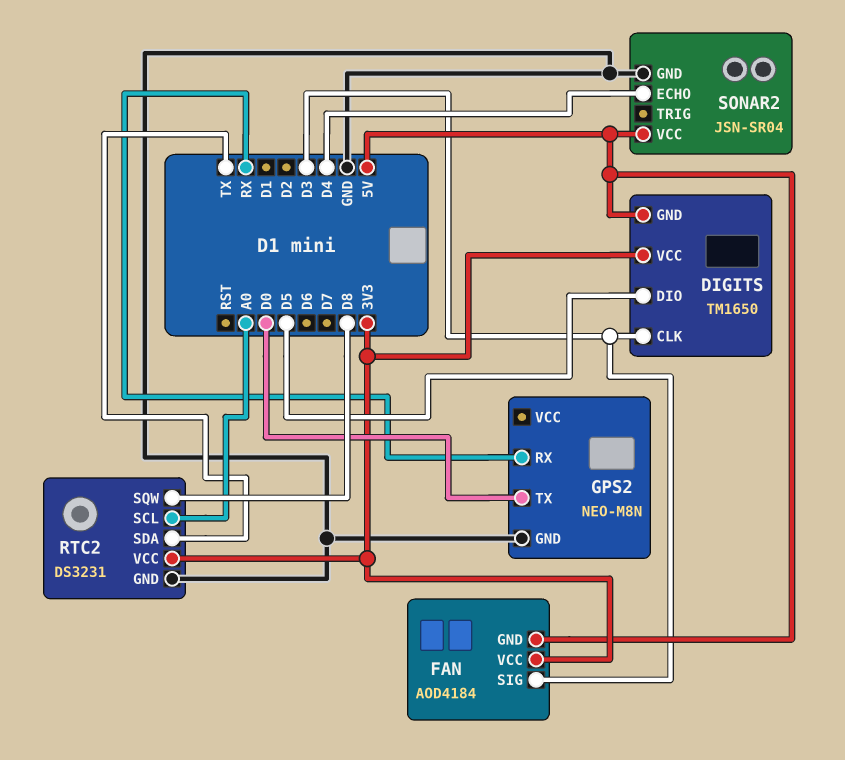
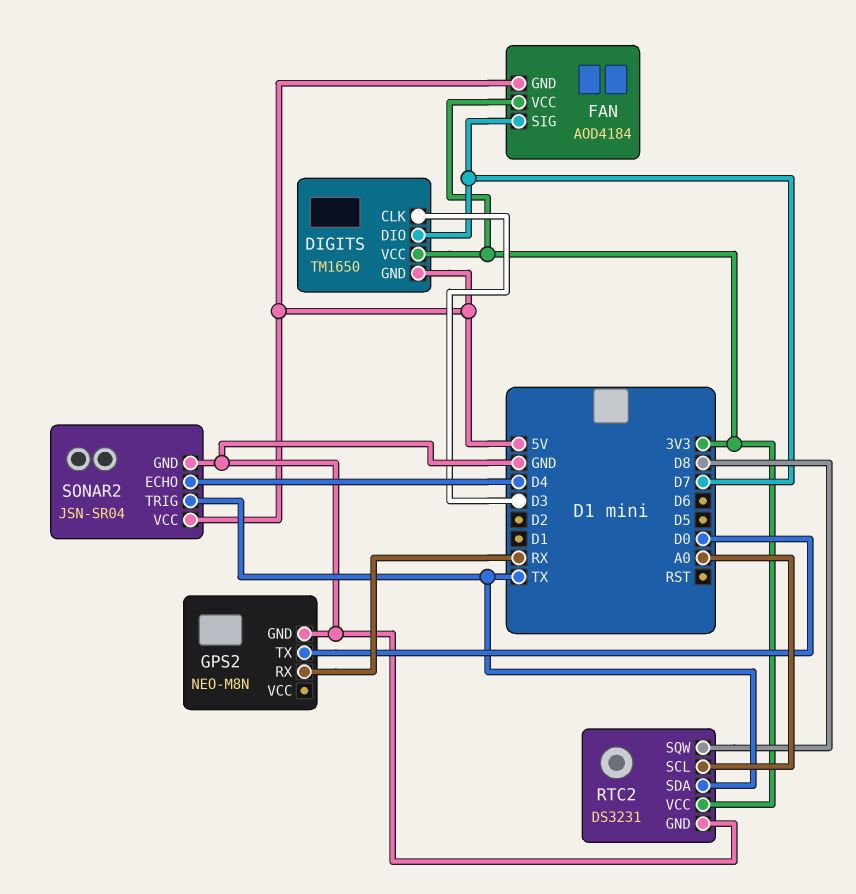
DIGITS pin DIO: D5 -> D7
FAN pin SIG: D3 -> D7
SONAR2 pin TRIG: none -> TX

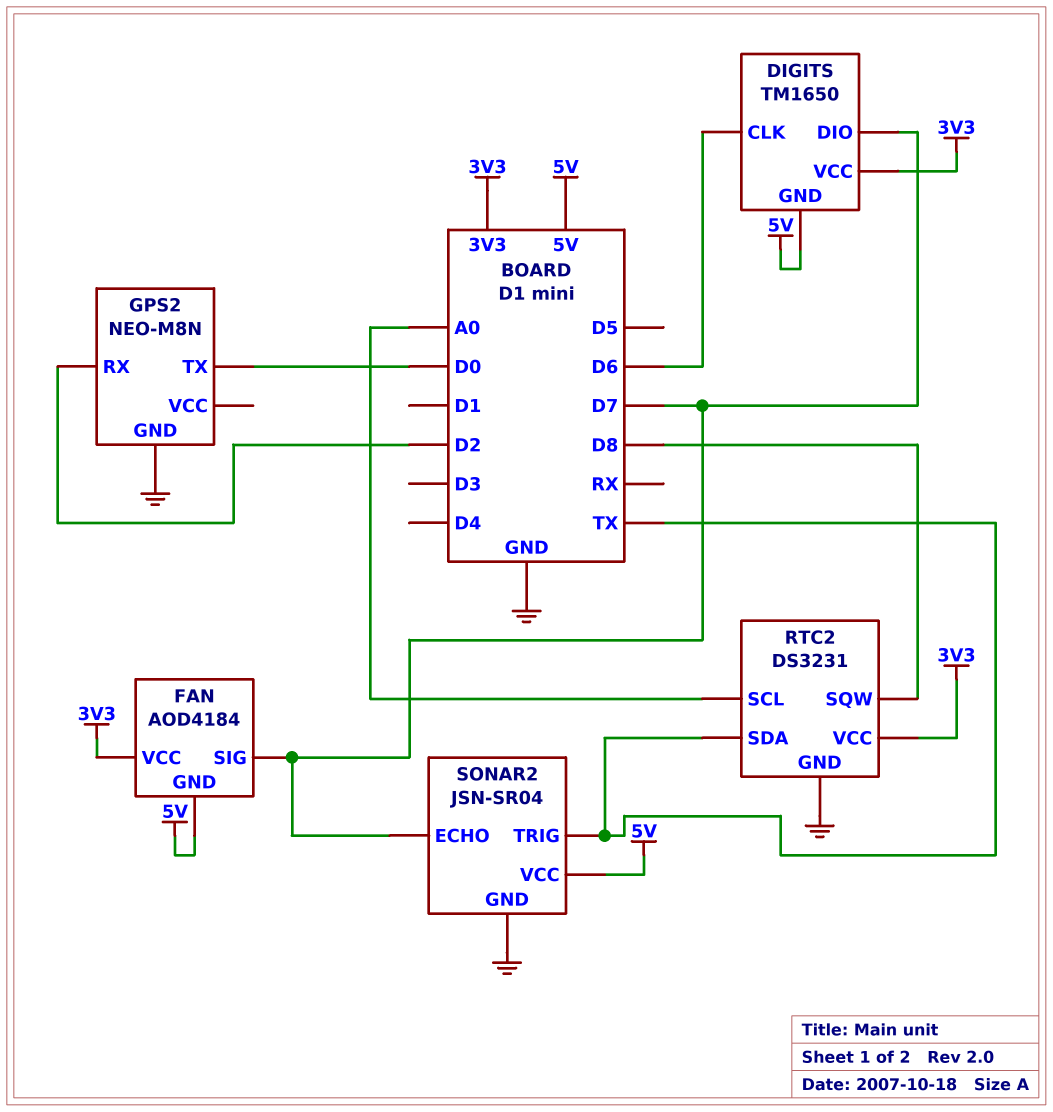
DIGITS pin CLK: D3 -> D6
GPS2 pin RX: RX -> D2
SONAR2 pin ECHO: D4 -> D7

